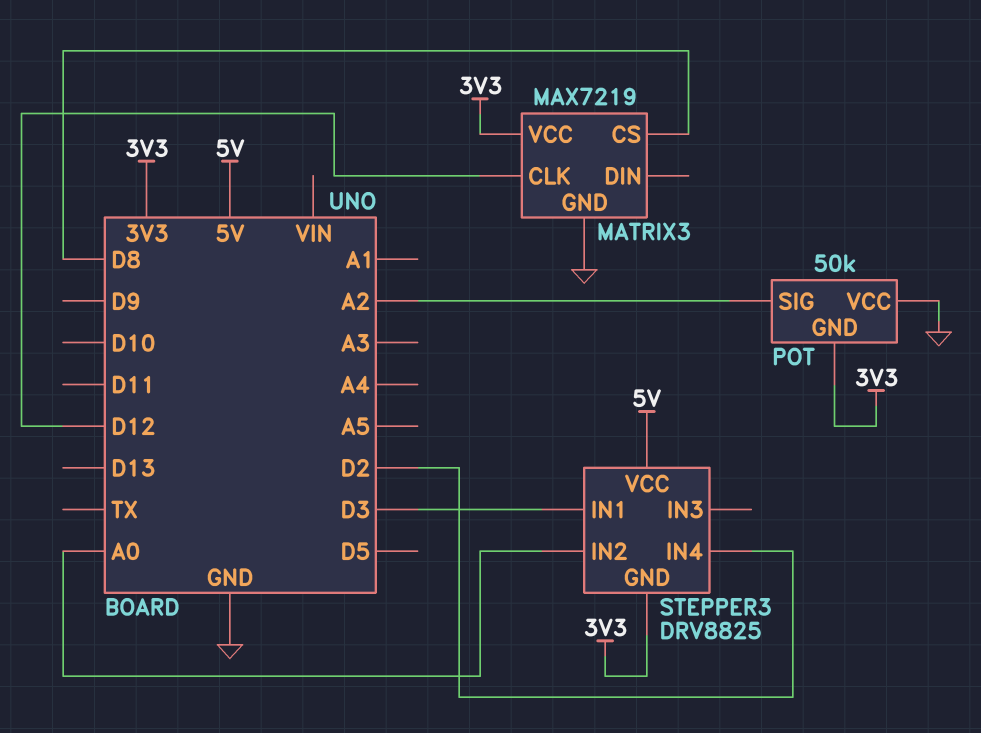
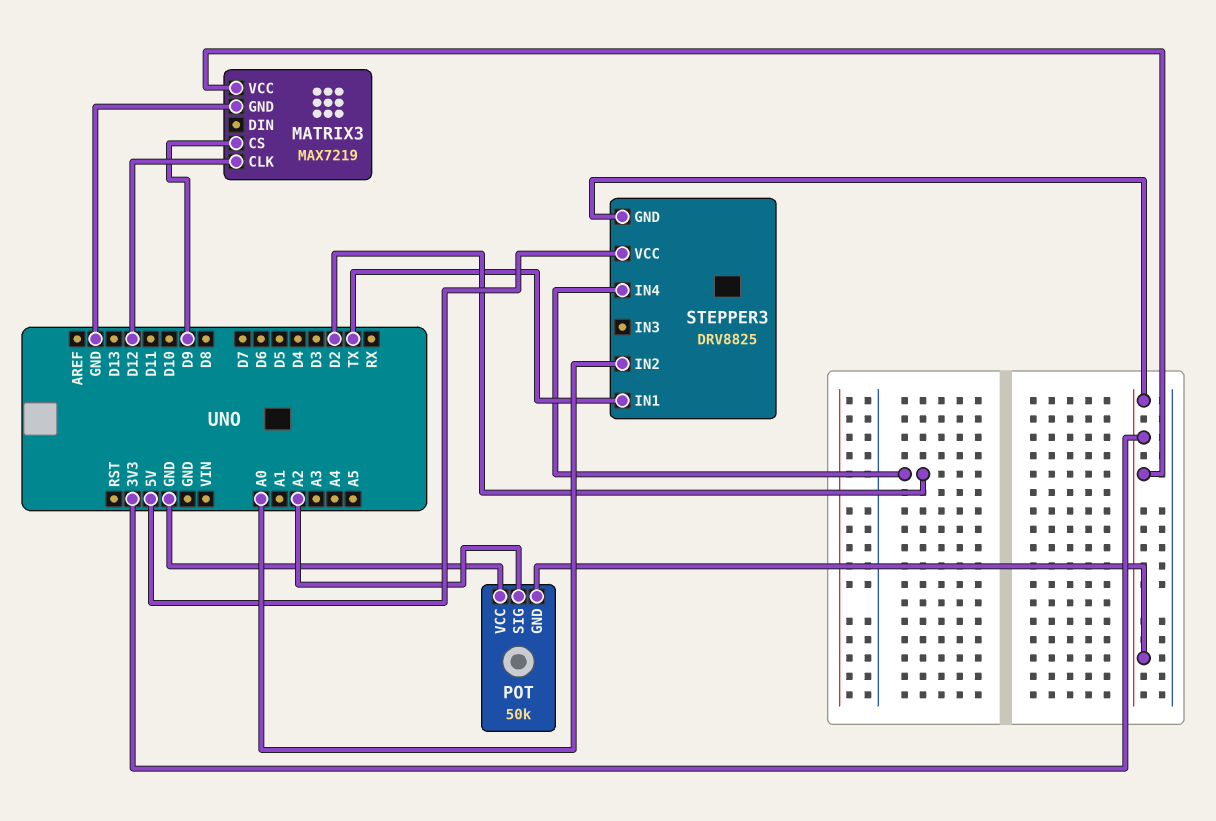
MATRIX3 pin CS: D8 -> D9
STEPPER3 pin IN1: D3 -> TX

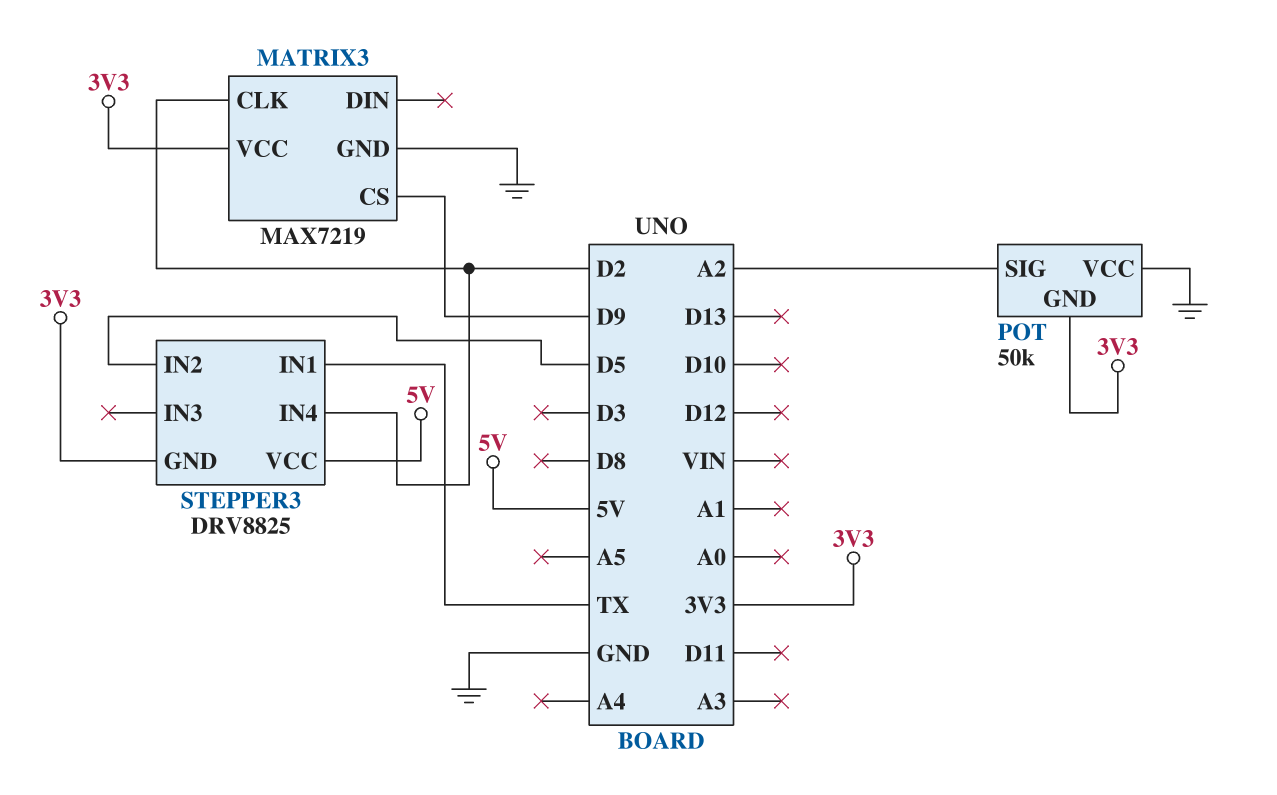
MATRIX3 pin CLK: D12 -> D2
STEPPER3 pin IN2: A0 -> D5

